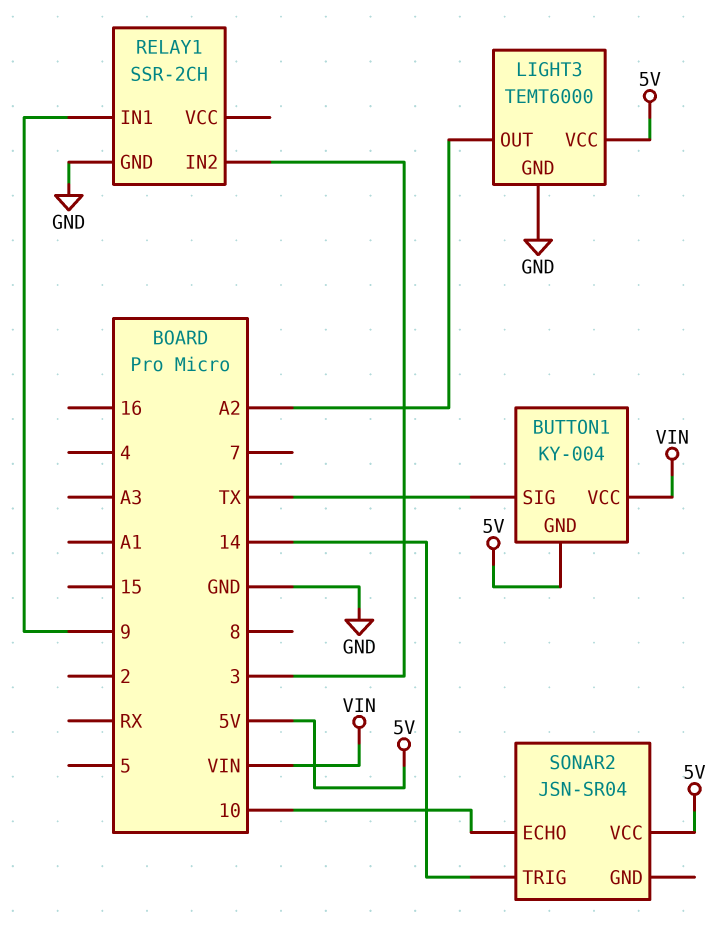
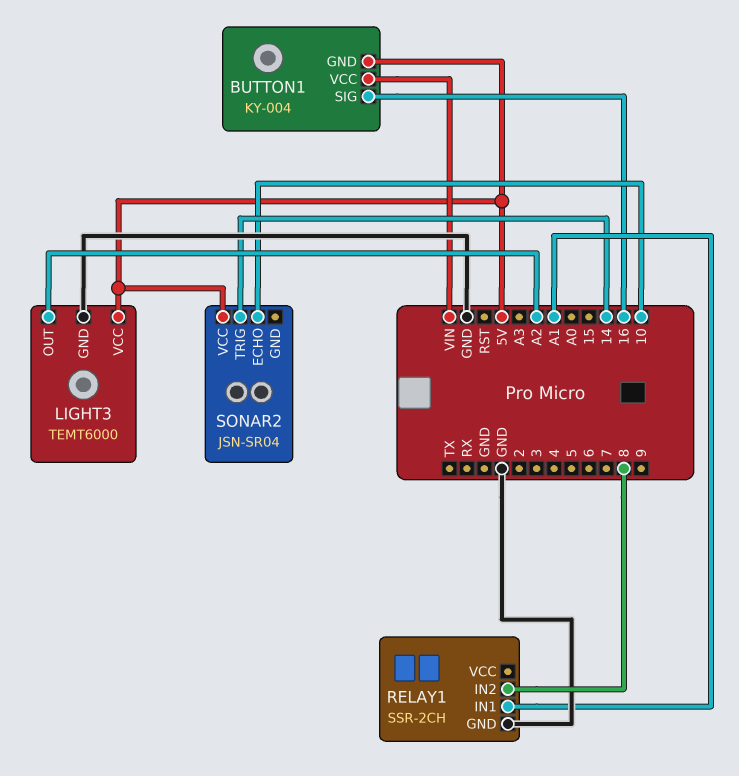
BUTTON1 pin SIG: TX -> 16
RELAY1 pin IN1: 9 -> A1
RELAY1 pin IN2: 3 -> 8

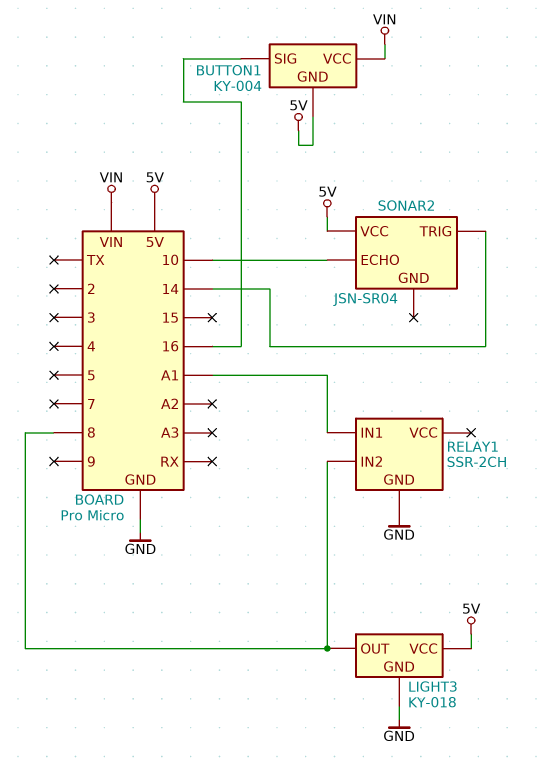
LIGHT3: TEMT6000 -> KY-018
LIGHT3 pin OUT: A2 -> 8

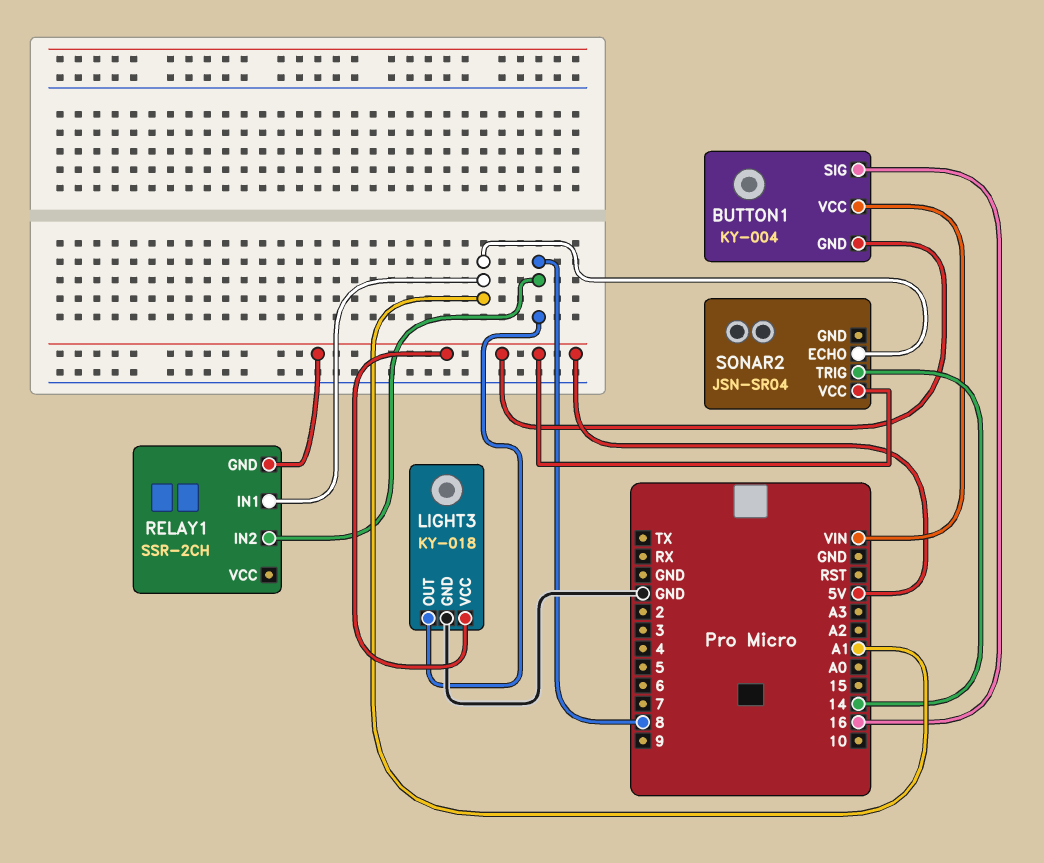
RELAY1 pin GND: GND -> 5V
SONAR2 pin ECHO: 10 -> A1

